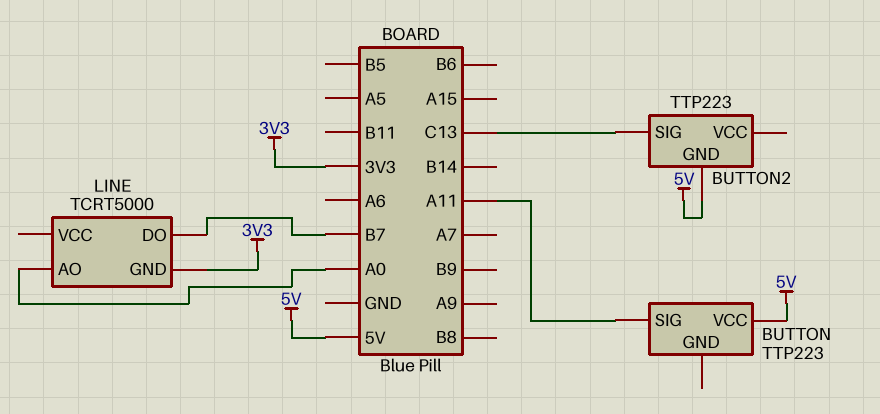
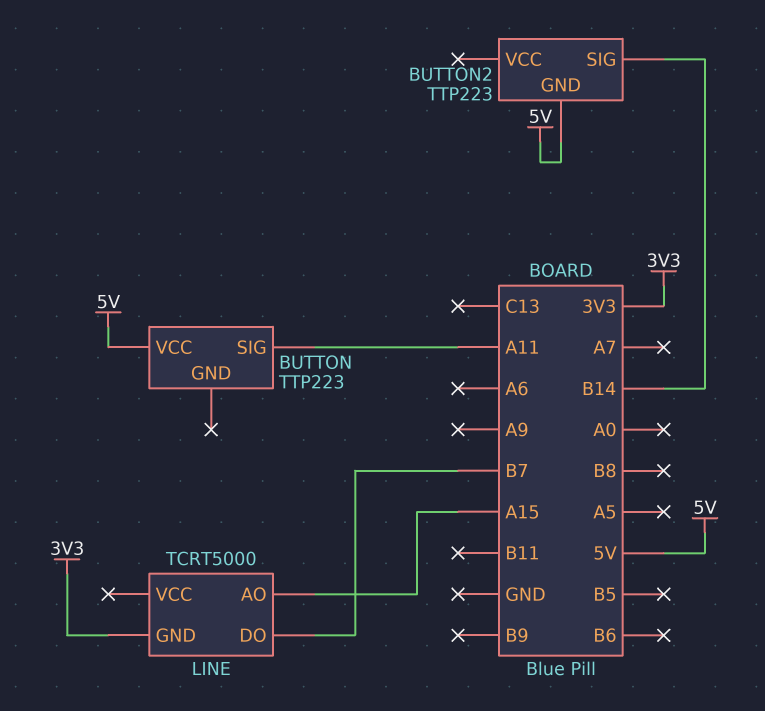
BUTTON2 pin SIG: C13 -> B14
LINE pin AO: A0 -> A15

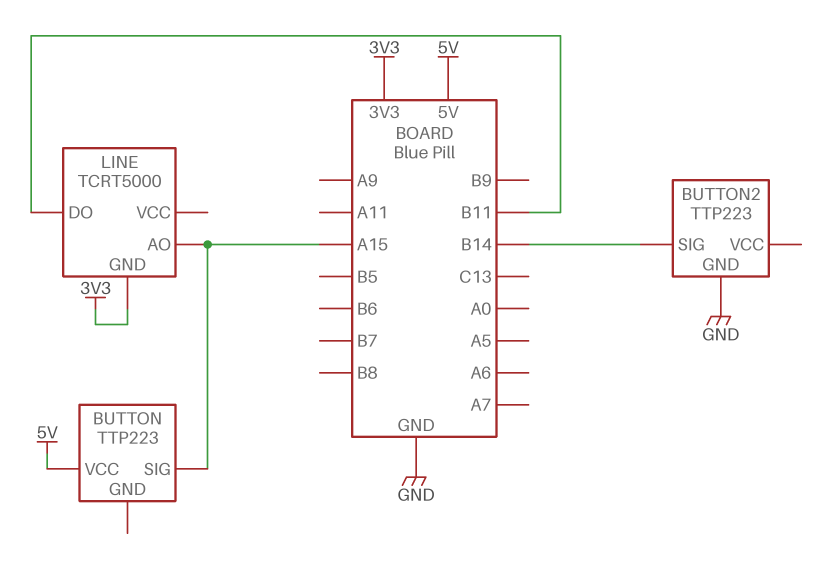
BUTTON pin SIG: A11 -> A15
BUTTON2 pin GND: 5V -> GND
LINE pin DO: B7 -> B11

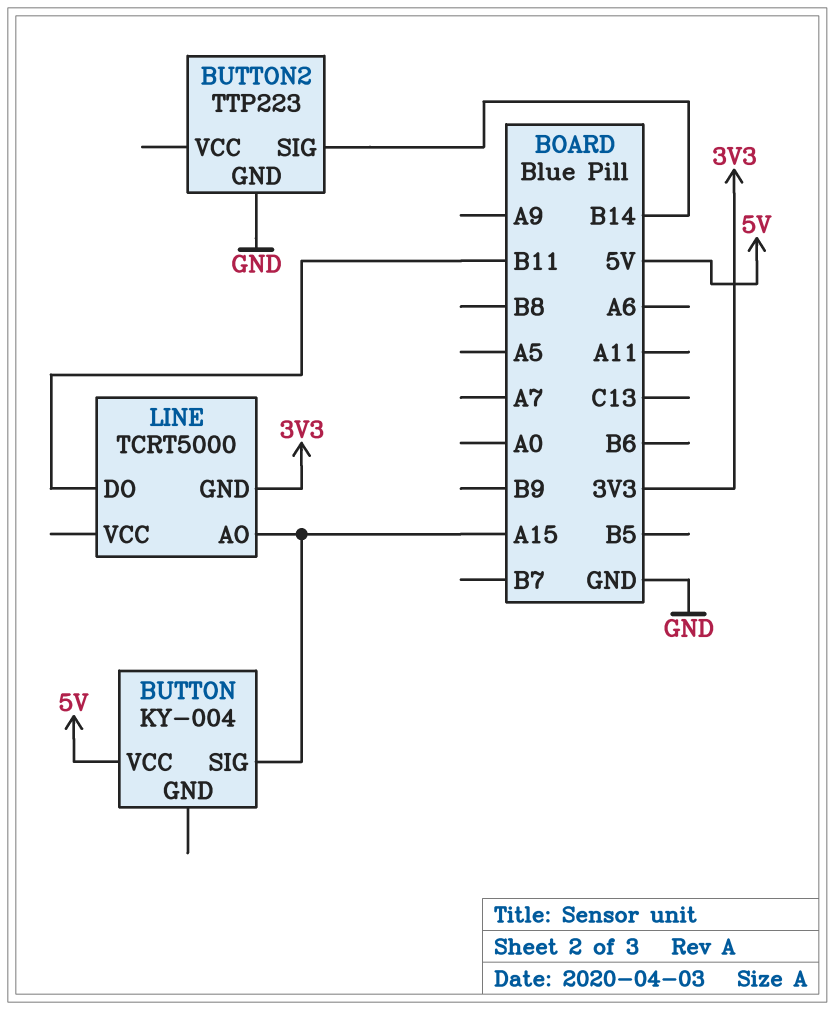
BUTTON: TTP223 -> KY-004

